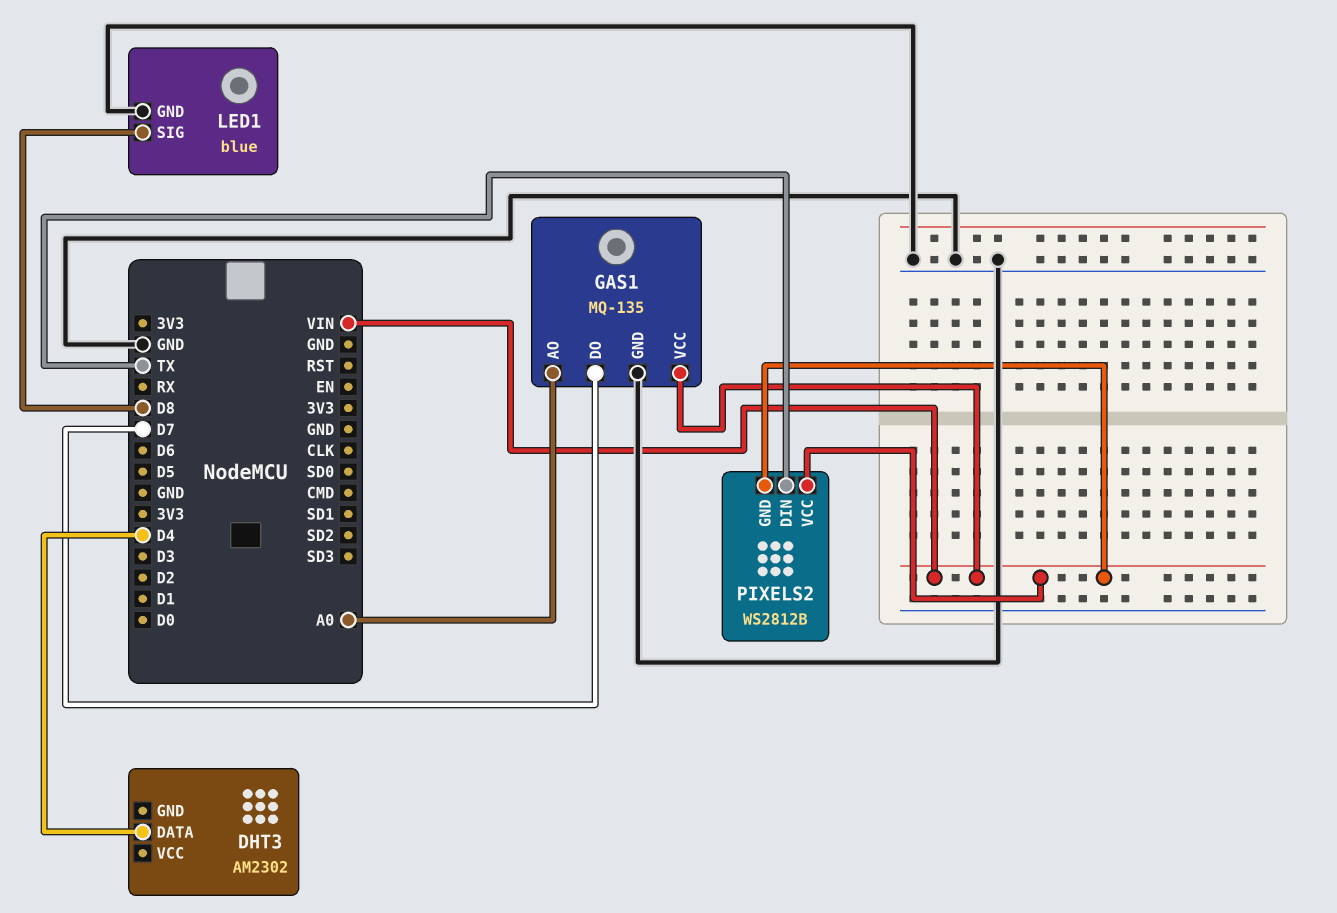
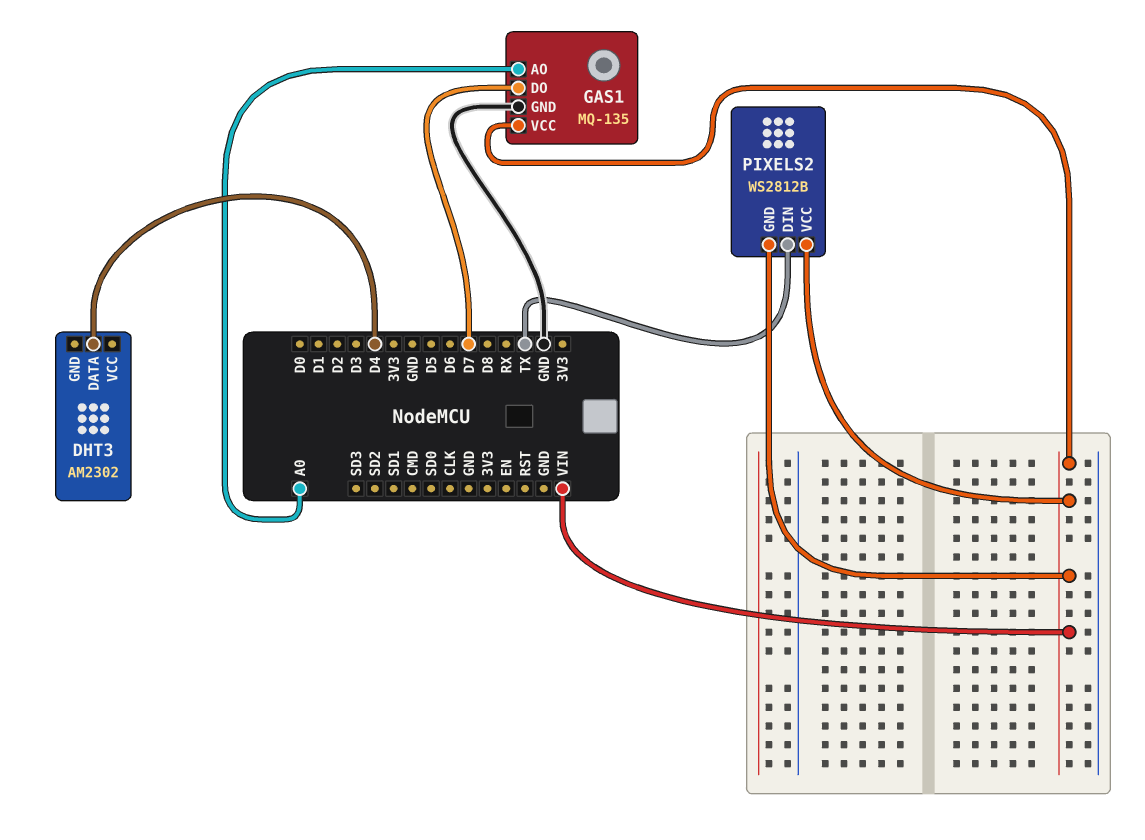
LED1: blue -> none
LED1 pin GND: GND -> none
LED1 pin SIG: D8 -> none

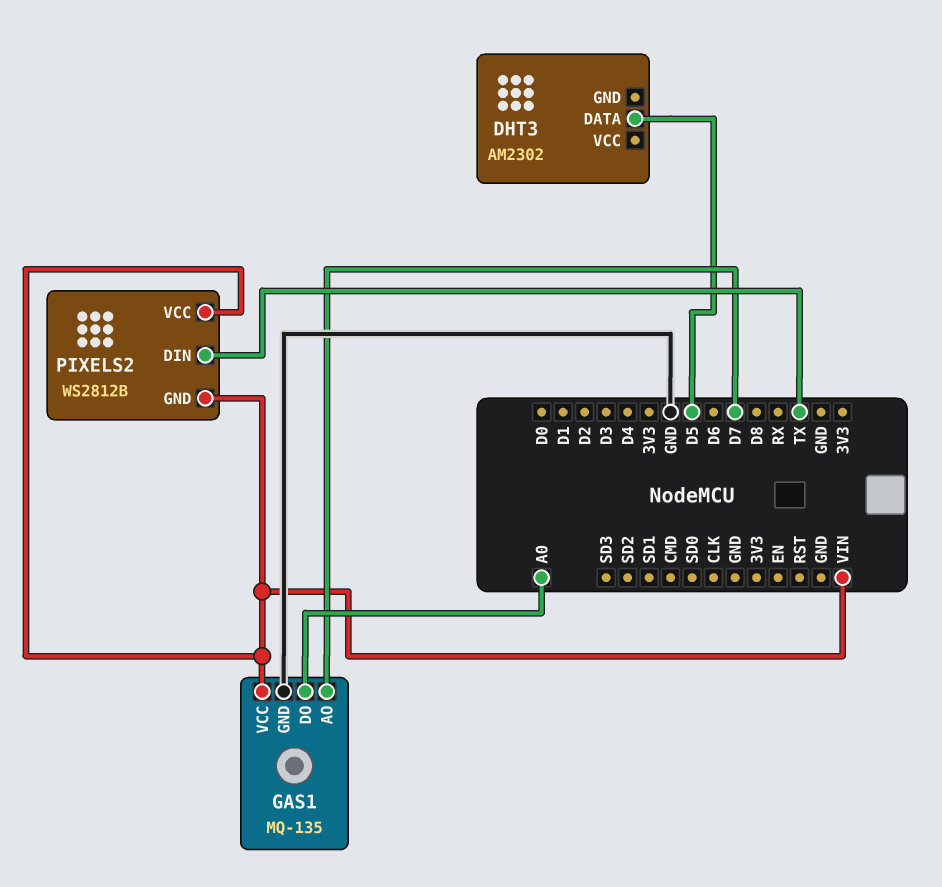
DHT3 pin DATA: D4 -> D5
GAS1 pin AO: A0 -> D7
GAS1 pin DO: D7 -> A0

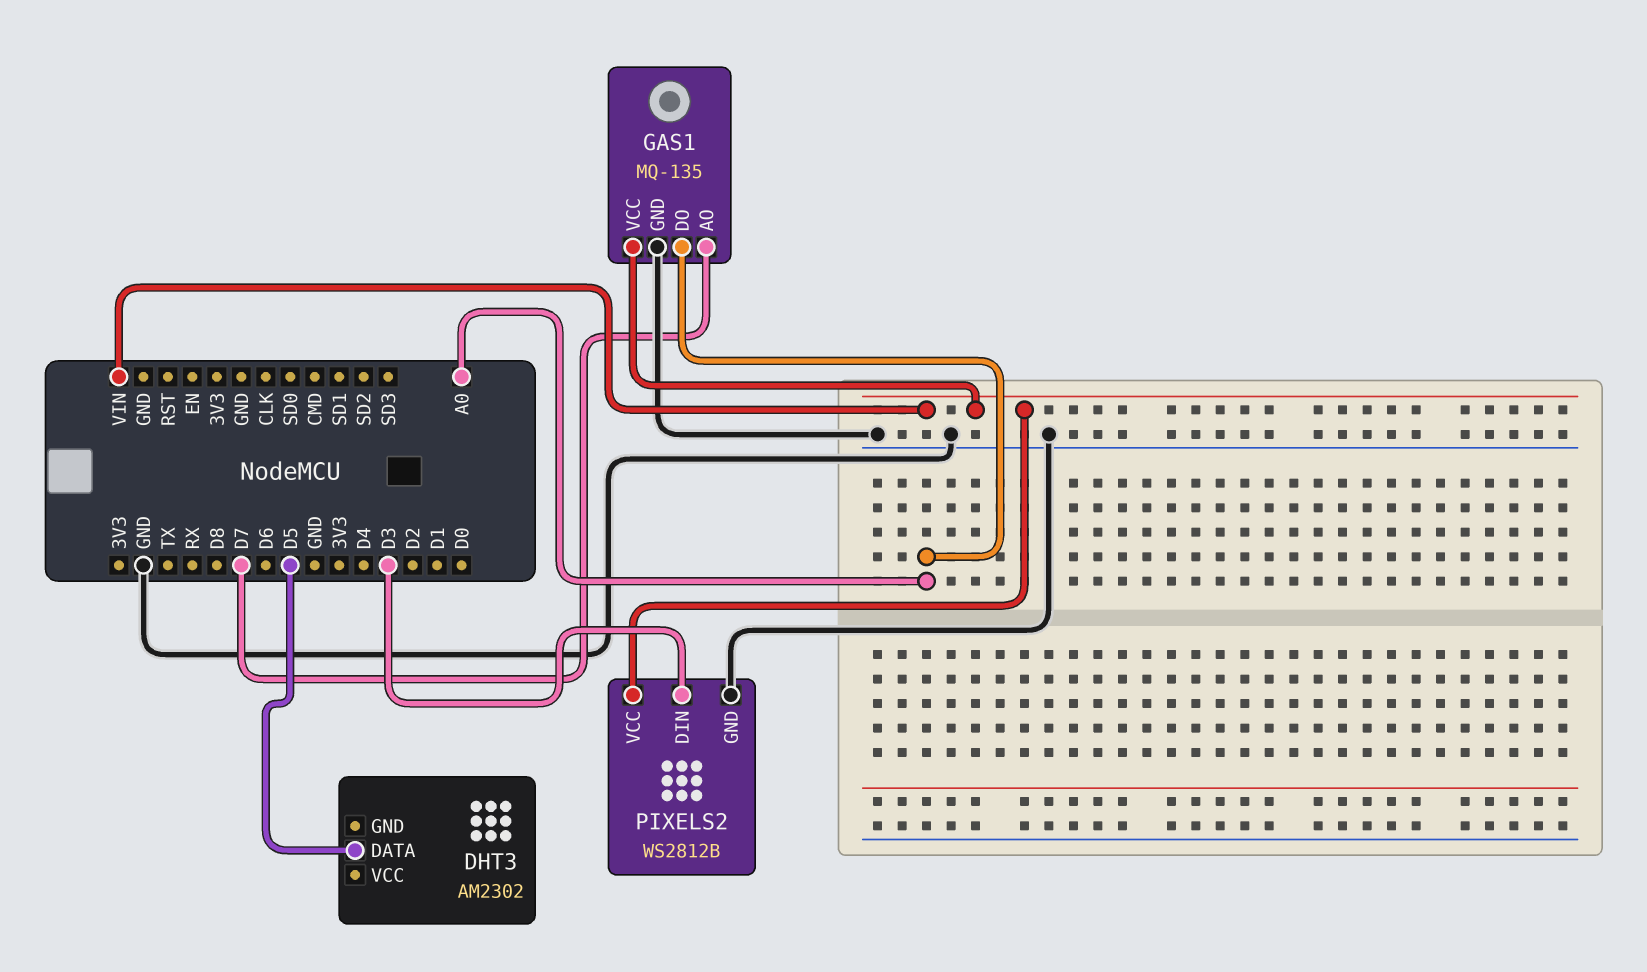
PIXELS2 pin DIN: TX -> D3
PIXELS2 pin GND: VIN -> GND

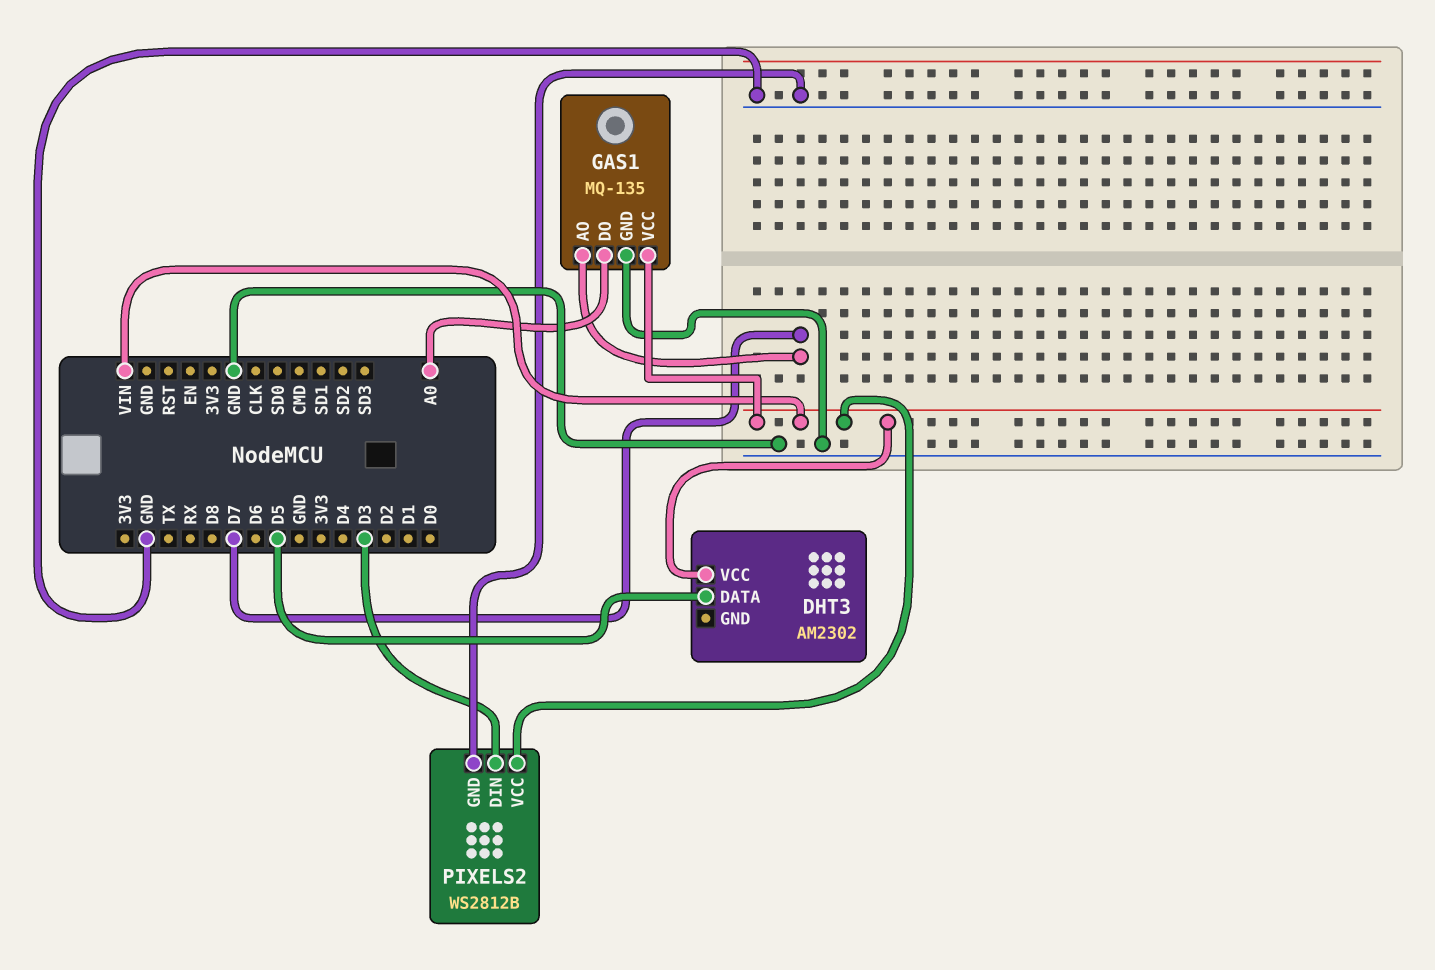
DHT3 pin VCC: none -> VIN

